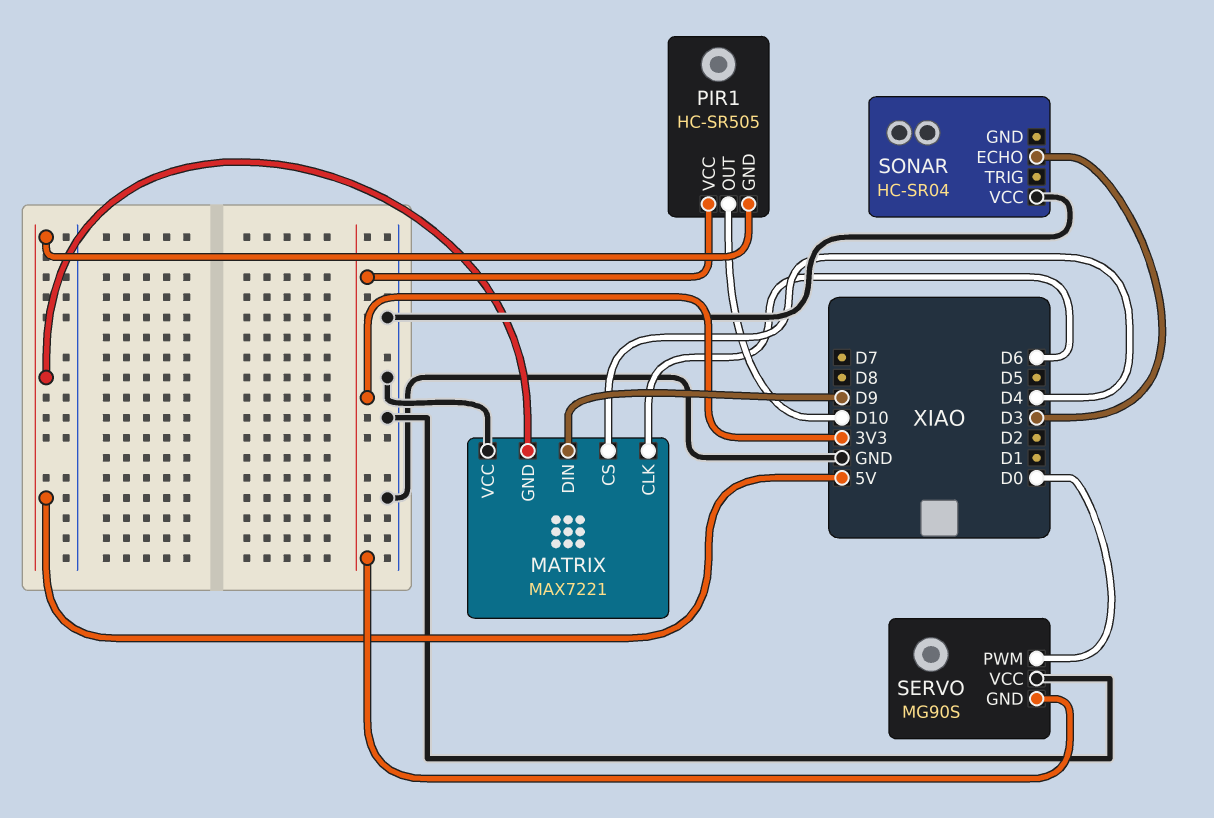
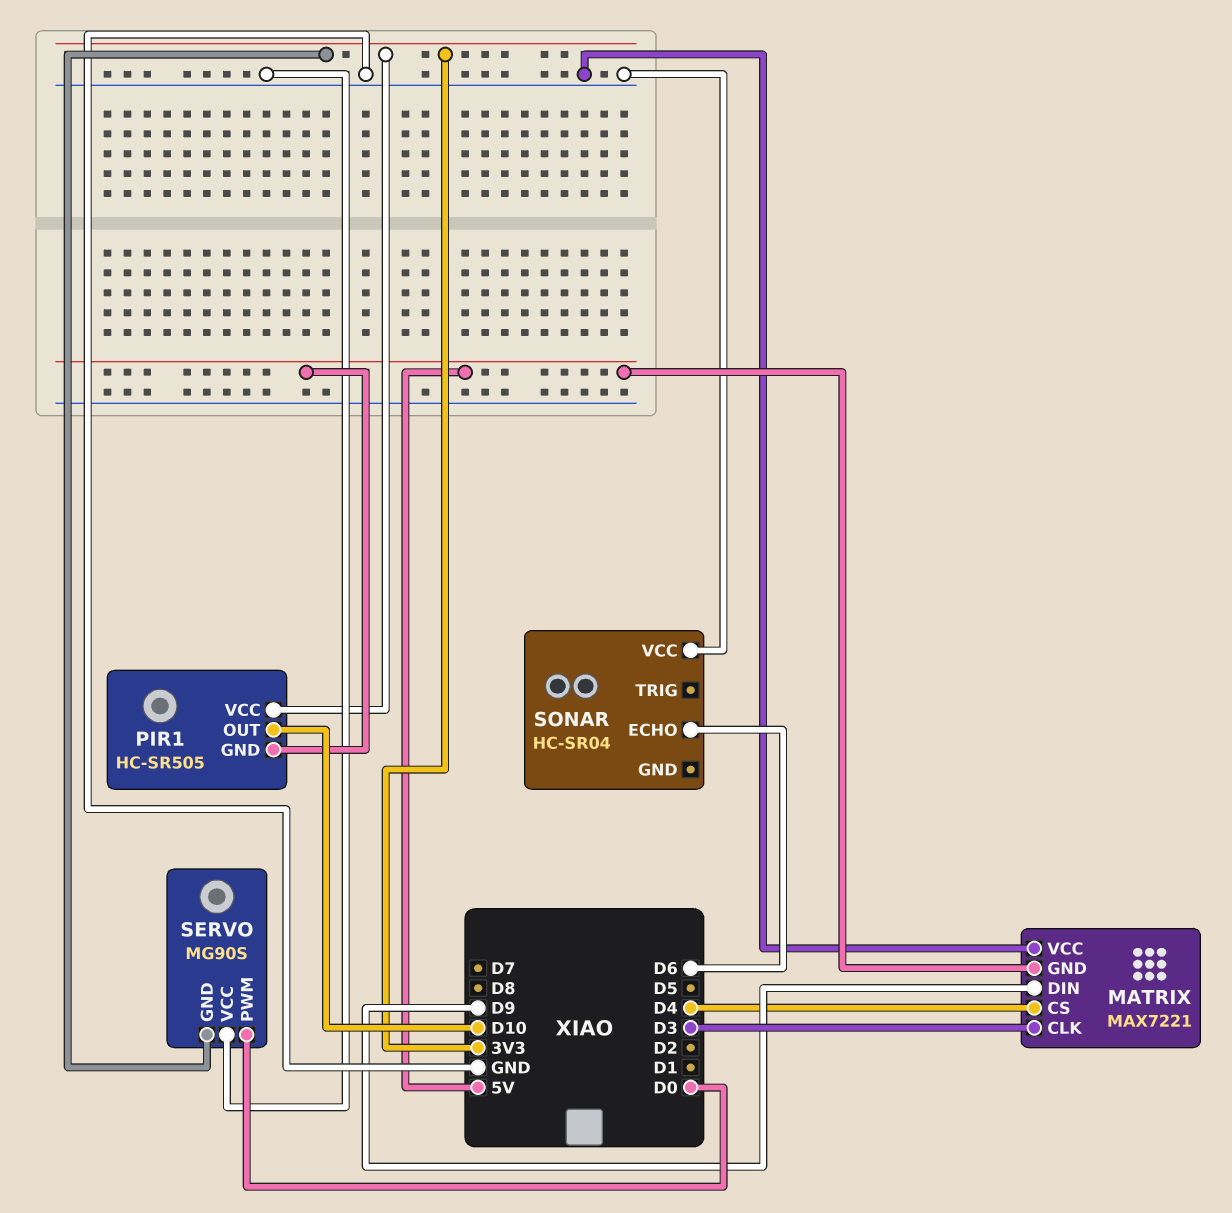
MATRIX pin CLK: D6 -> D3
SONAR pin ECHO: D3 -> D6

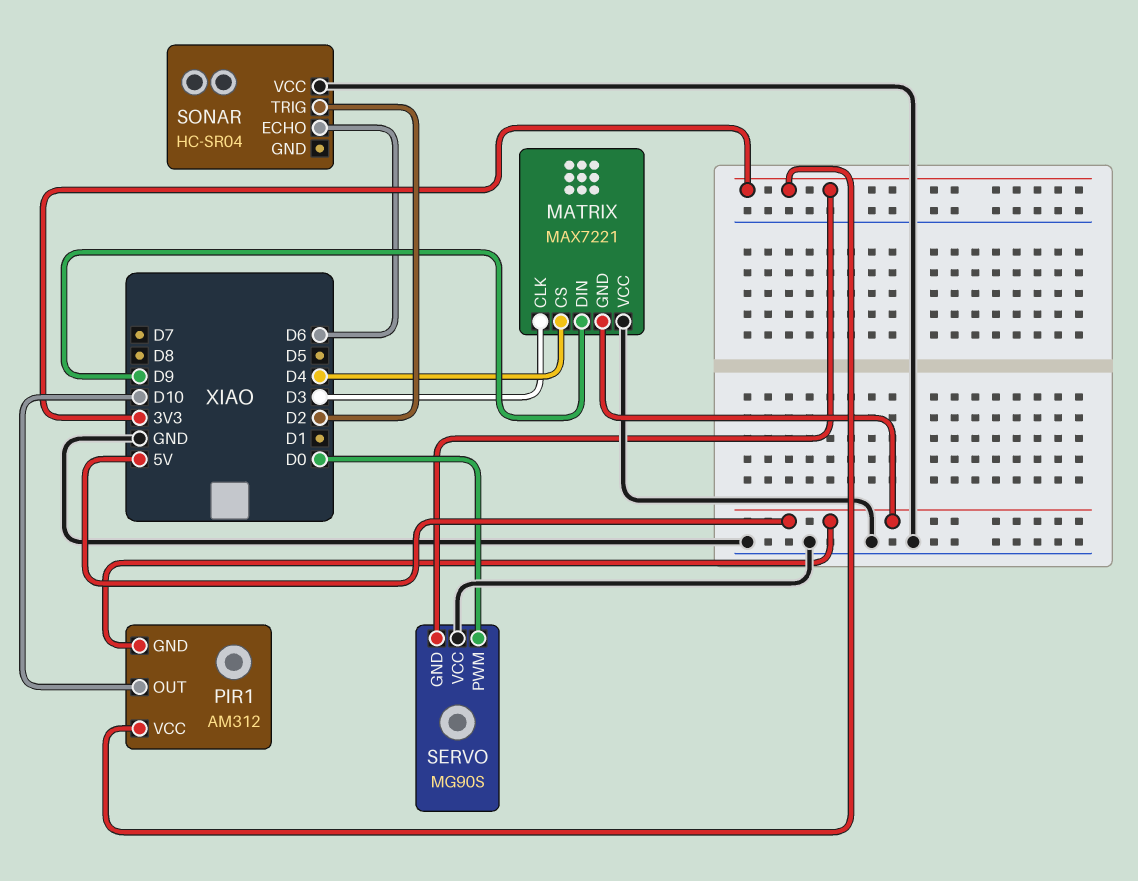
PIR1: HC-SR505 -> AM312
SONAR pin TRIG: none -> D2

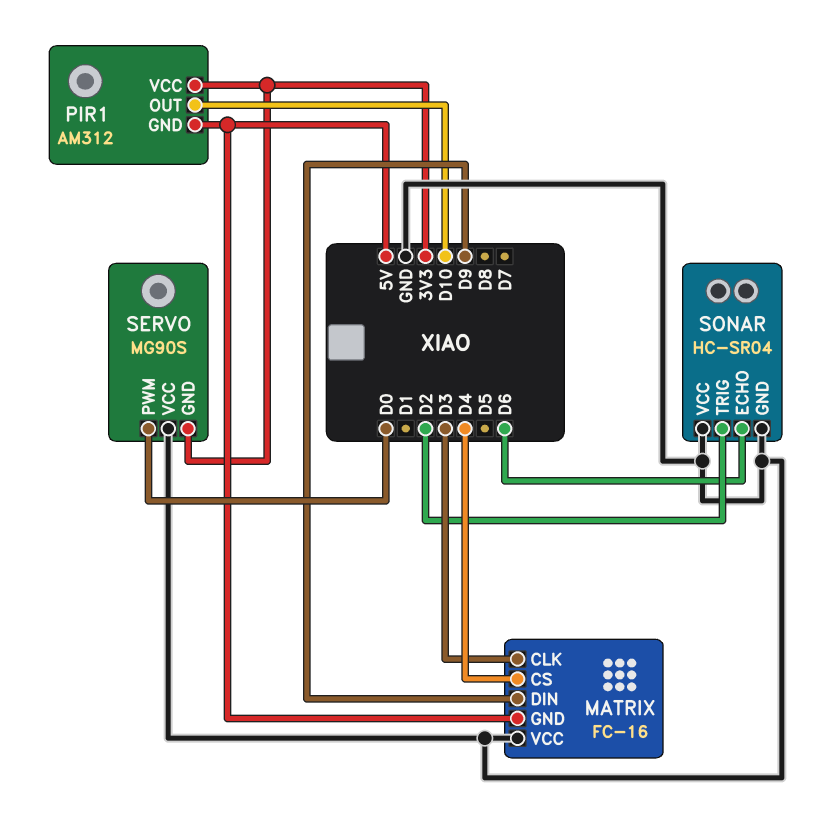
MATRIX: MAX7221 -> FC-16
SONAR pin GND: none -> GND

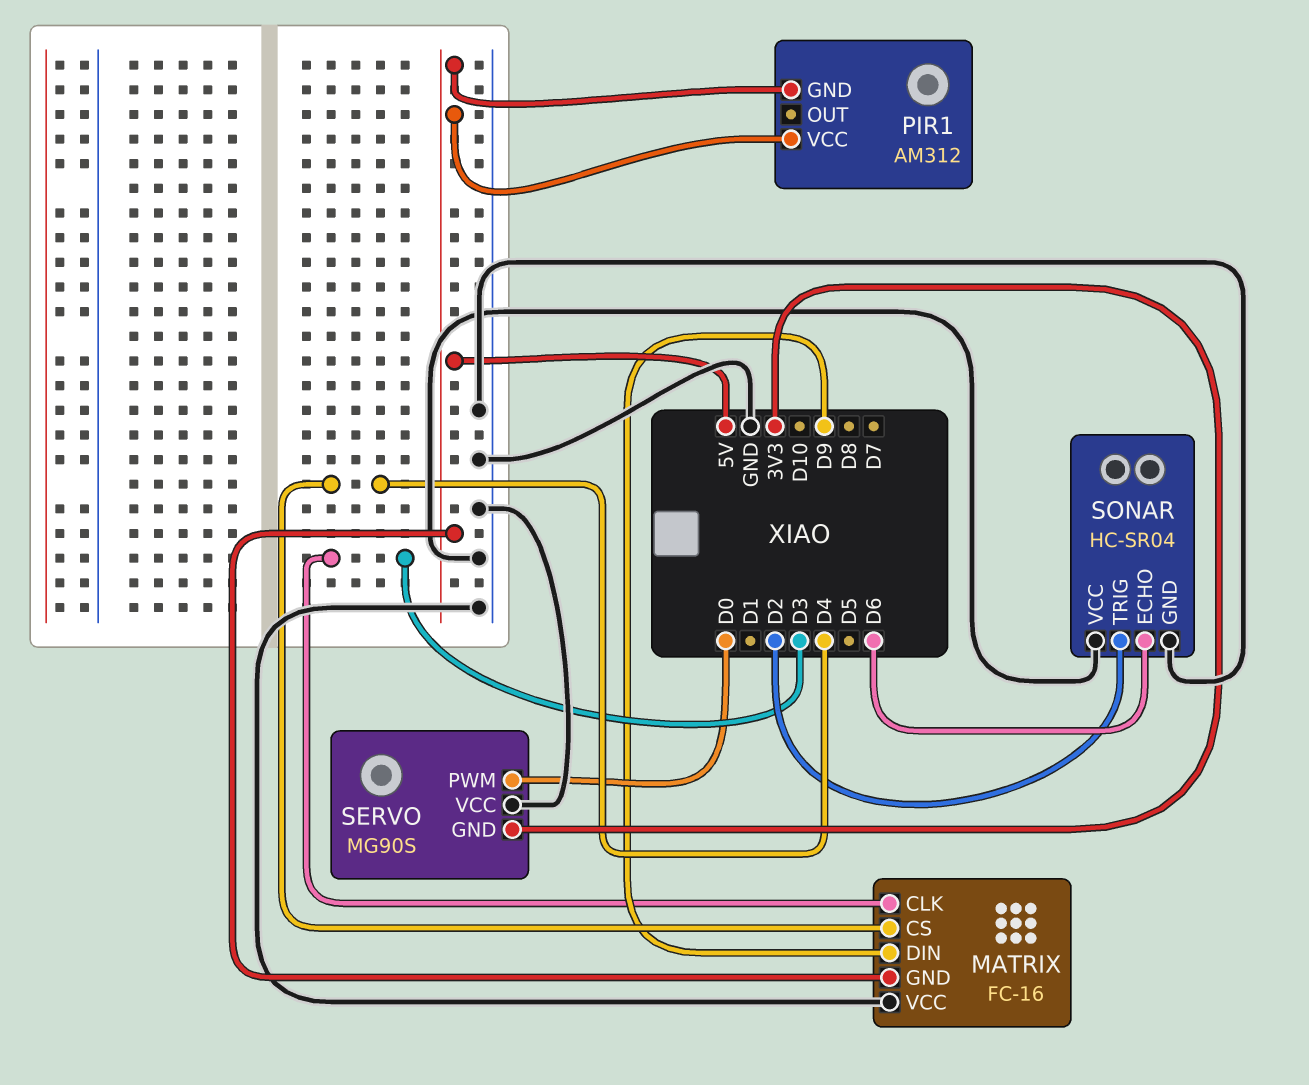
PIR1 pin OUT: D10 -> none
PIR1 pin VCC: 3V3 -> 5V

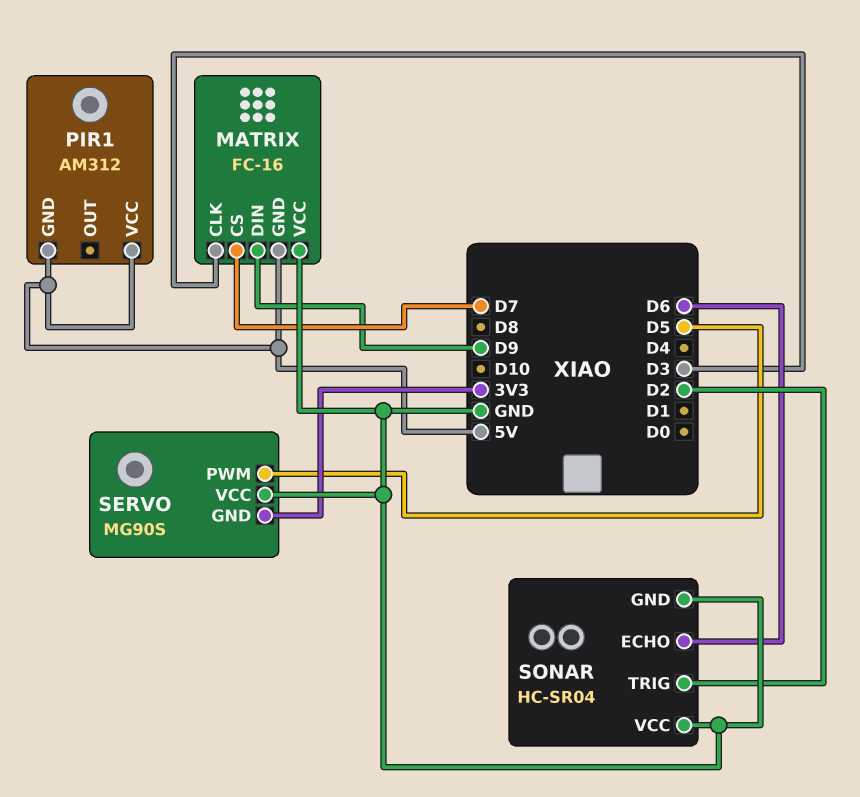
MATRIX pin CS: D4 -> D7
SERVO pin PWM: D0 -> D5

